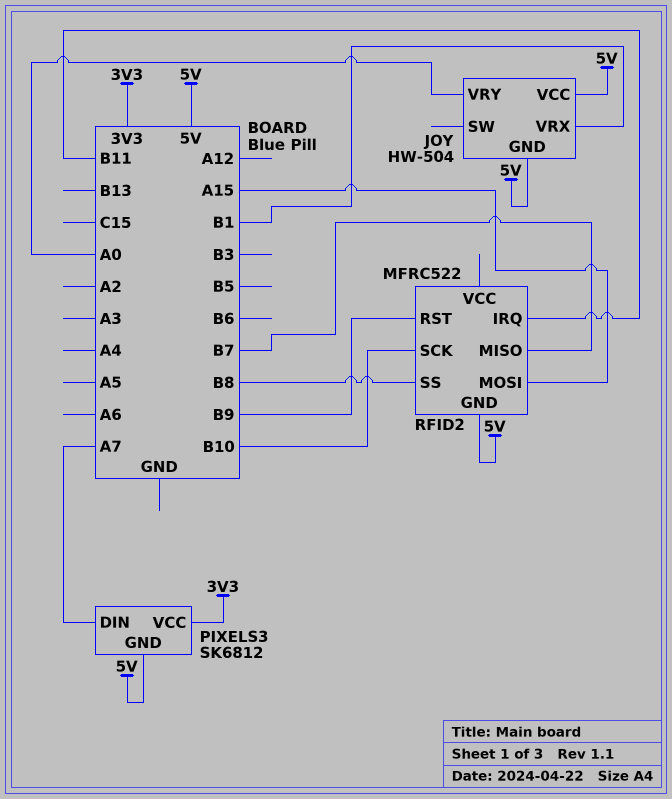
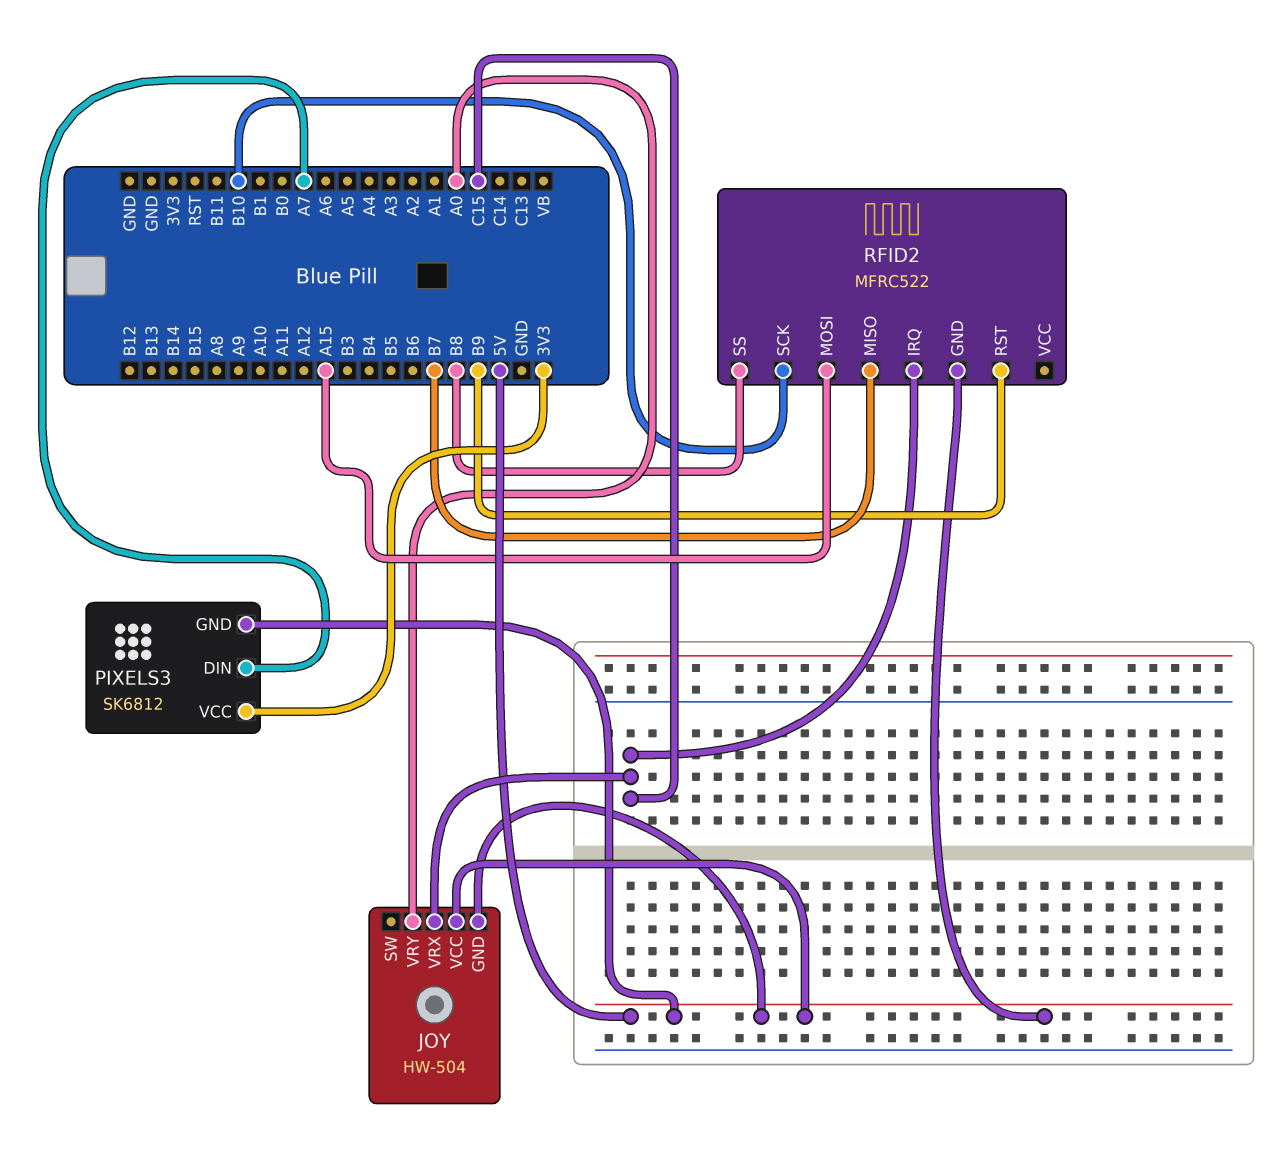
JOY pin VRX: B1 -> C15
RFID2 pin IRQ: B11 -> C15

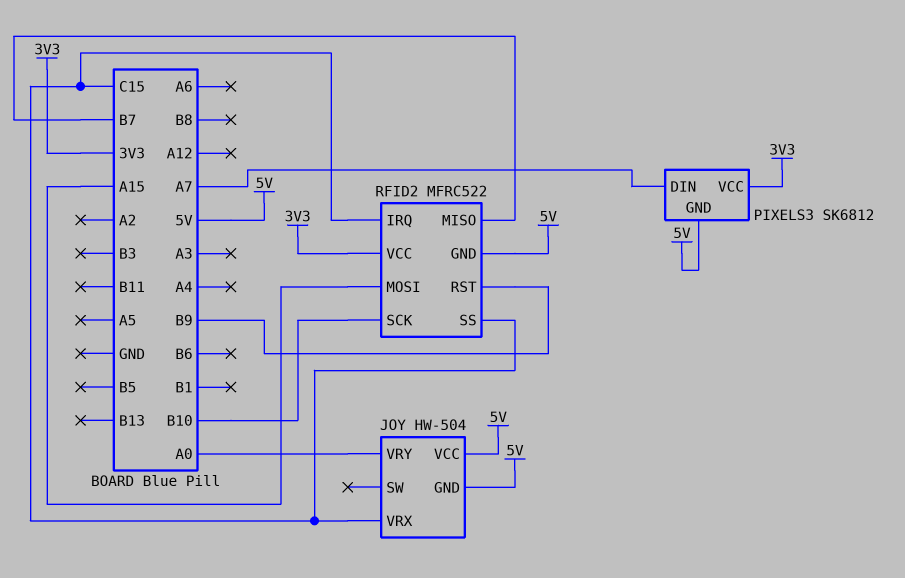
RFID2 pin SS: B8 -> C15
RFID2 pin VCC: none -> 3V3

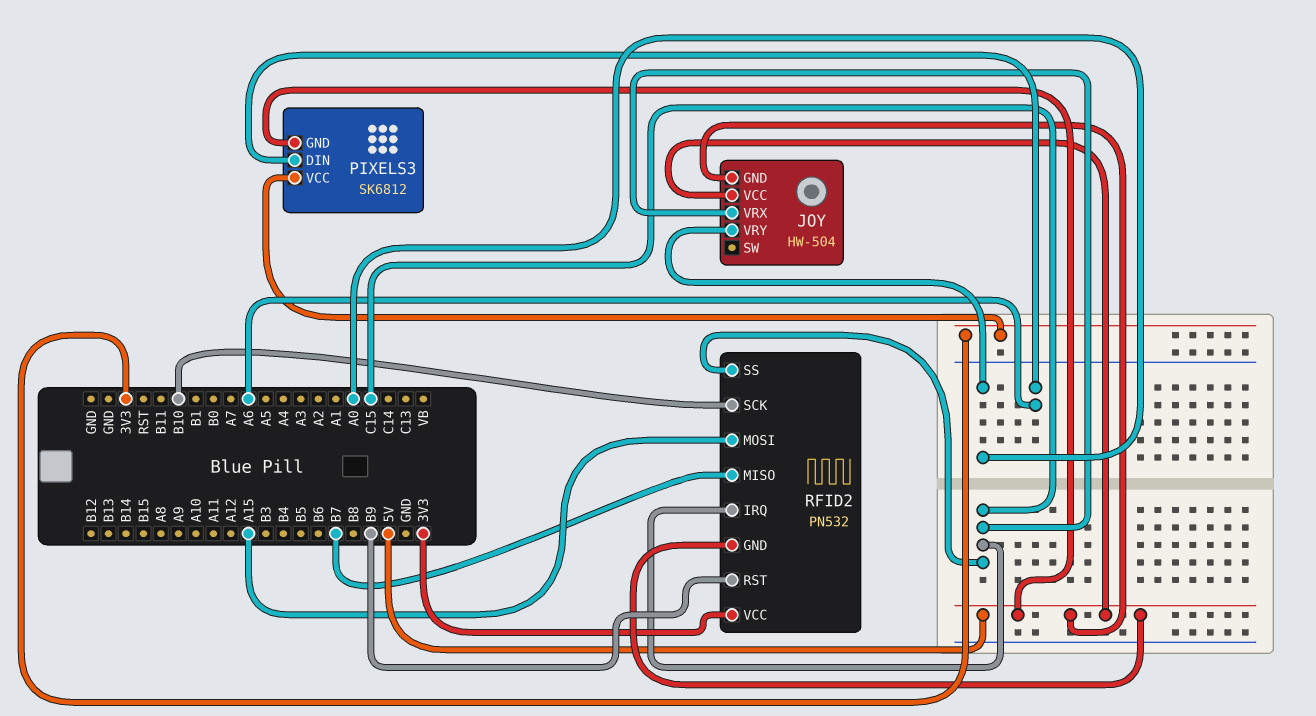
PIXELS3 pin DIN: A7 -> A6
RFID2: MFRC522 -> PN532

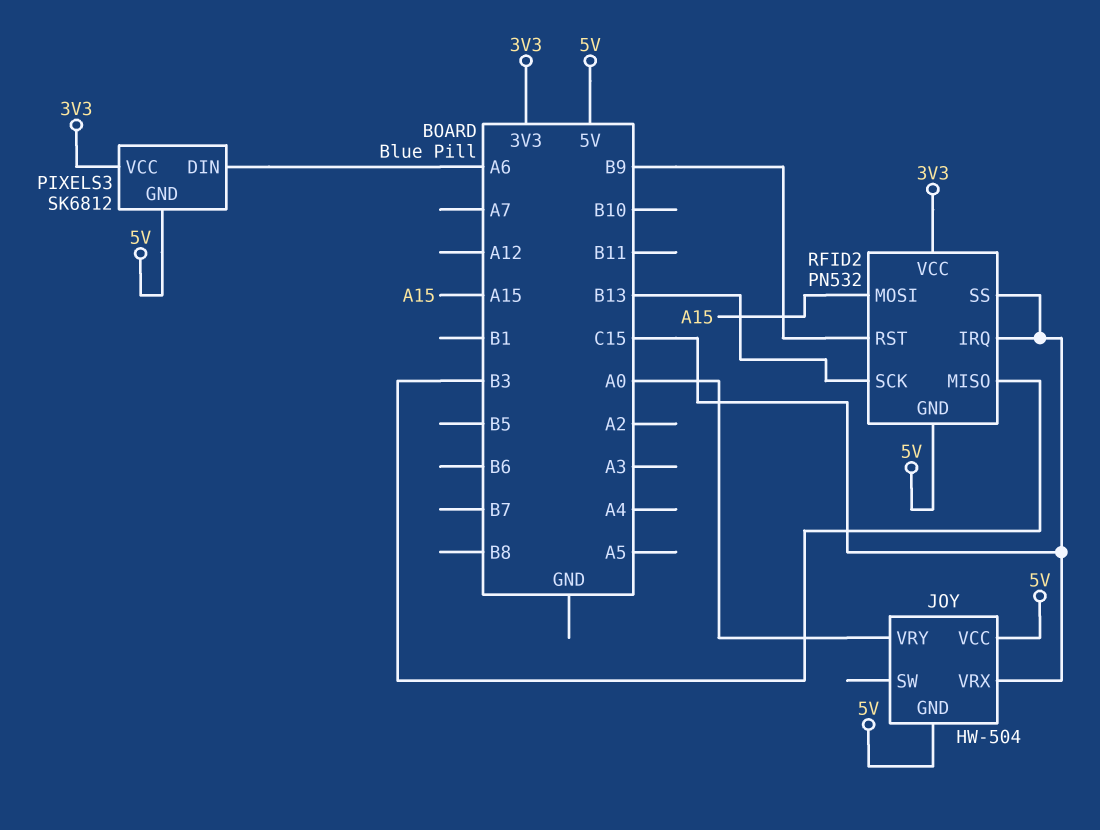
RFID2 pin MISO: B7 -> B3
RFID2 pin SCK: B10 -> B13

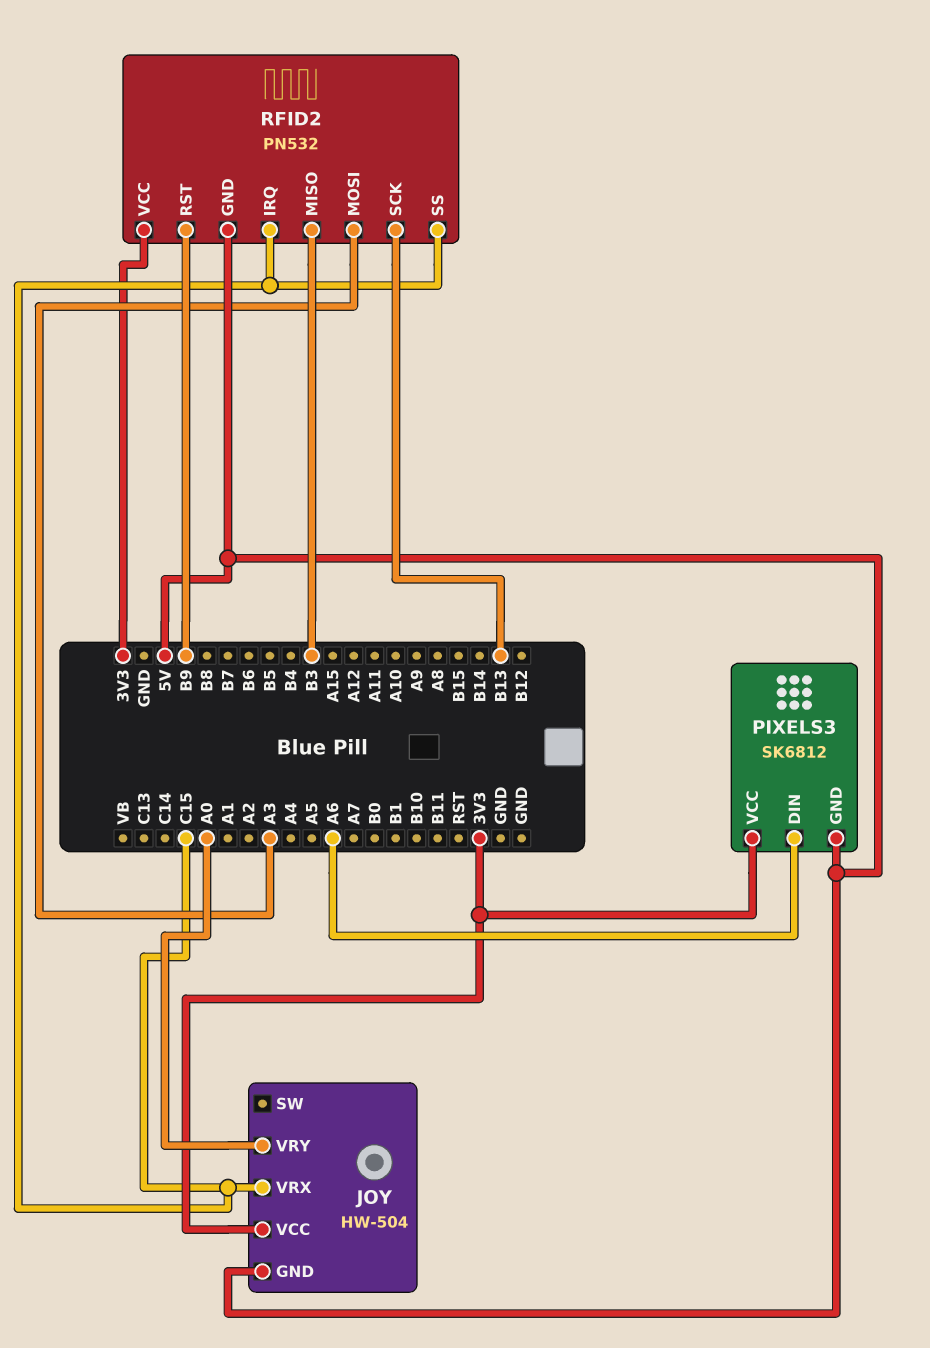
JOY pin VCC: 5V -> 3V3
RFID2 pin MOSI: A15 -> A3

